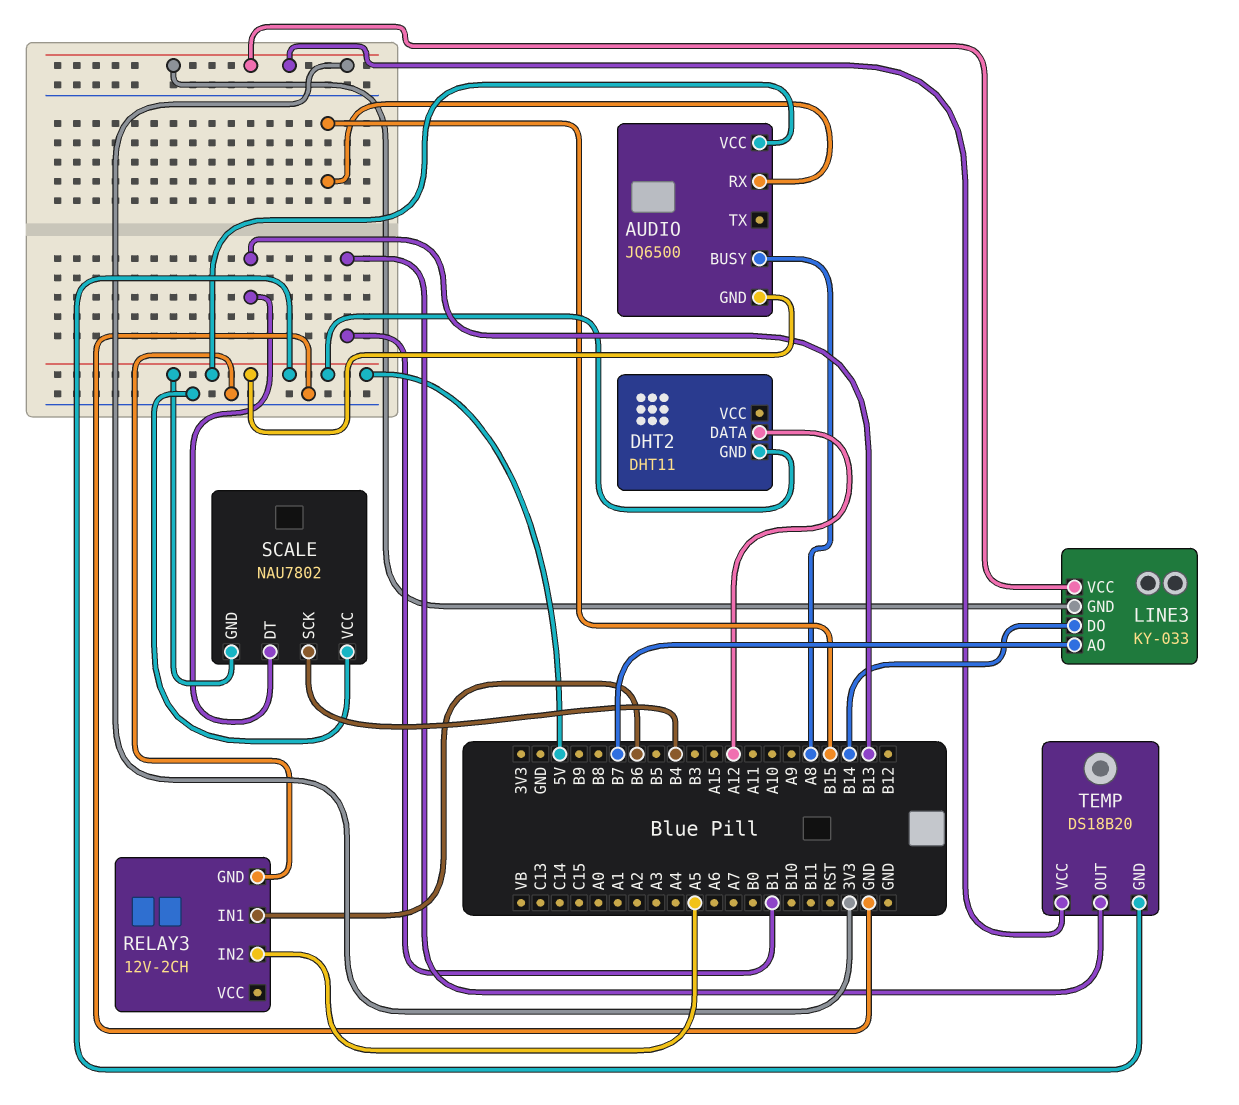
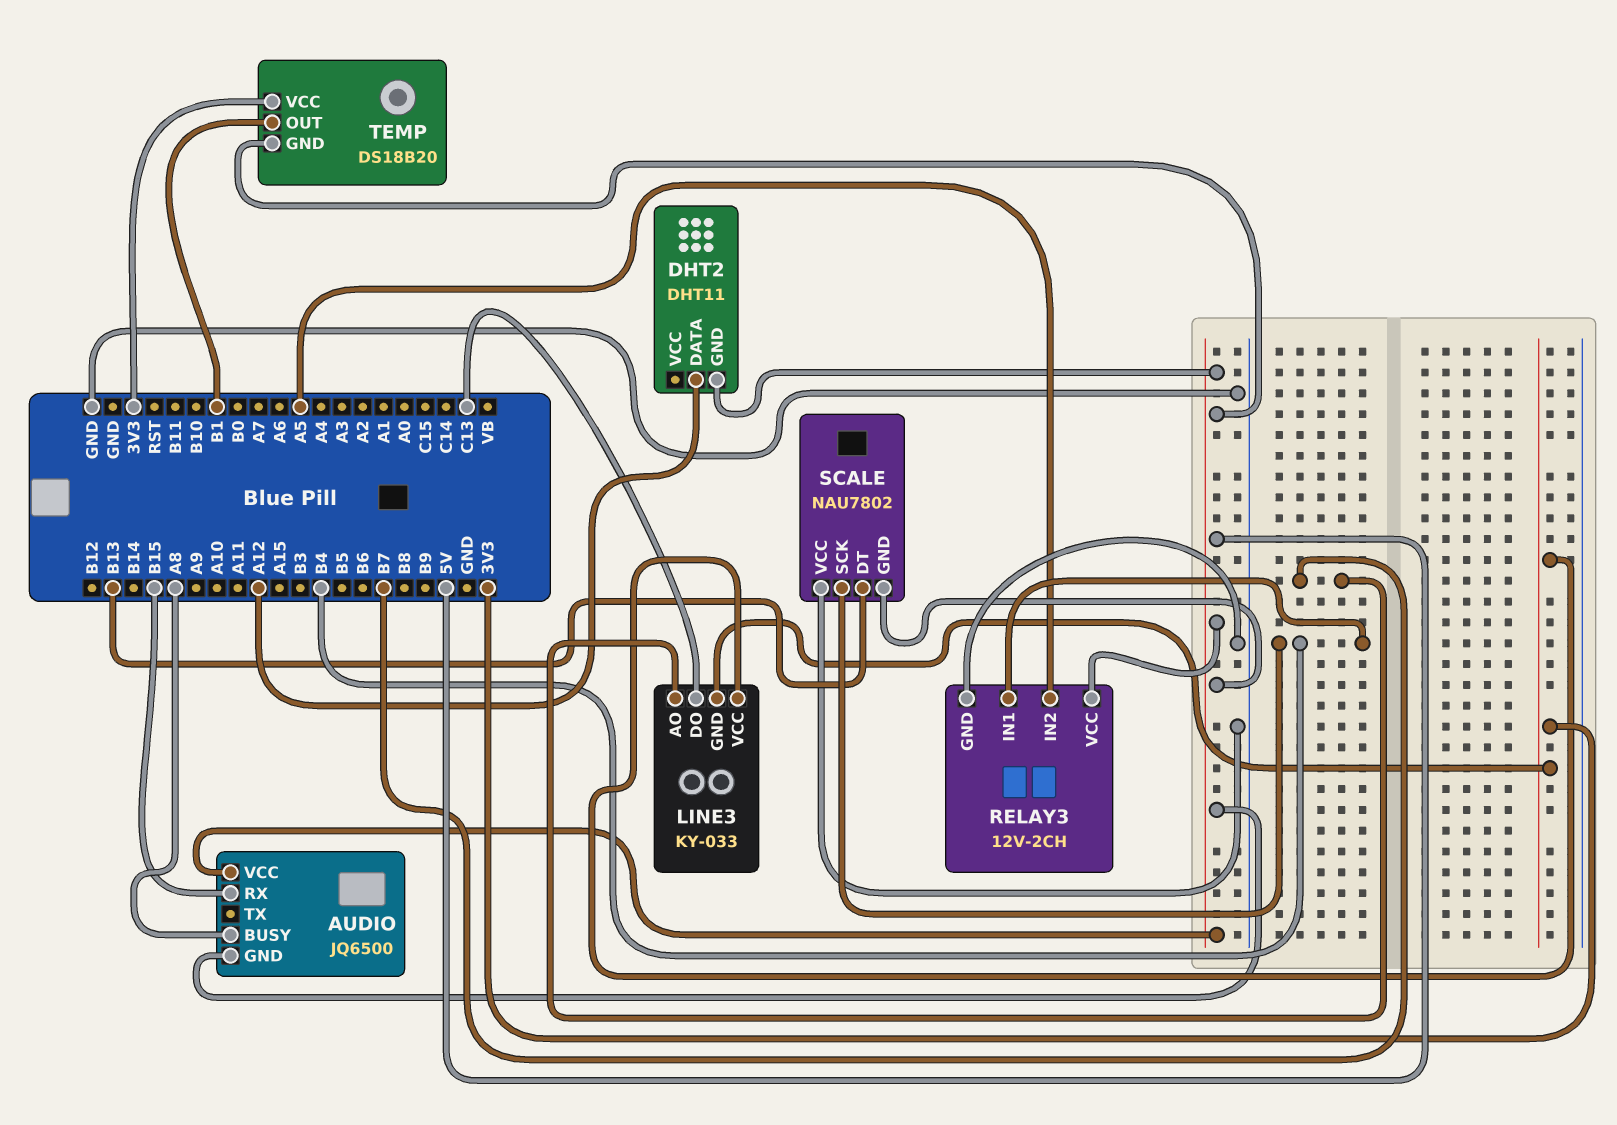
LINE3 pin DO: B14 -> C13
RELAY3 pin IN1: B6 -> B4
RELAY3 pin VCC: none -> 5V

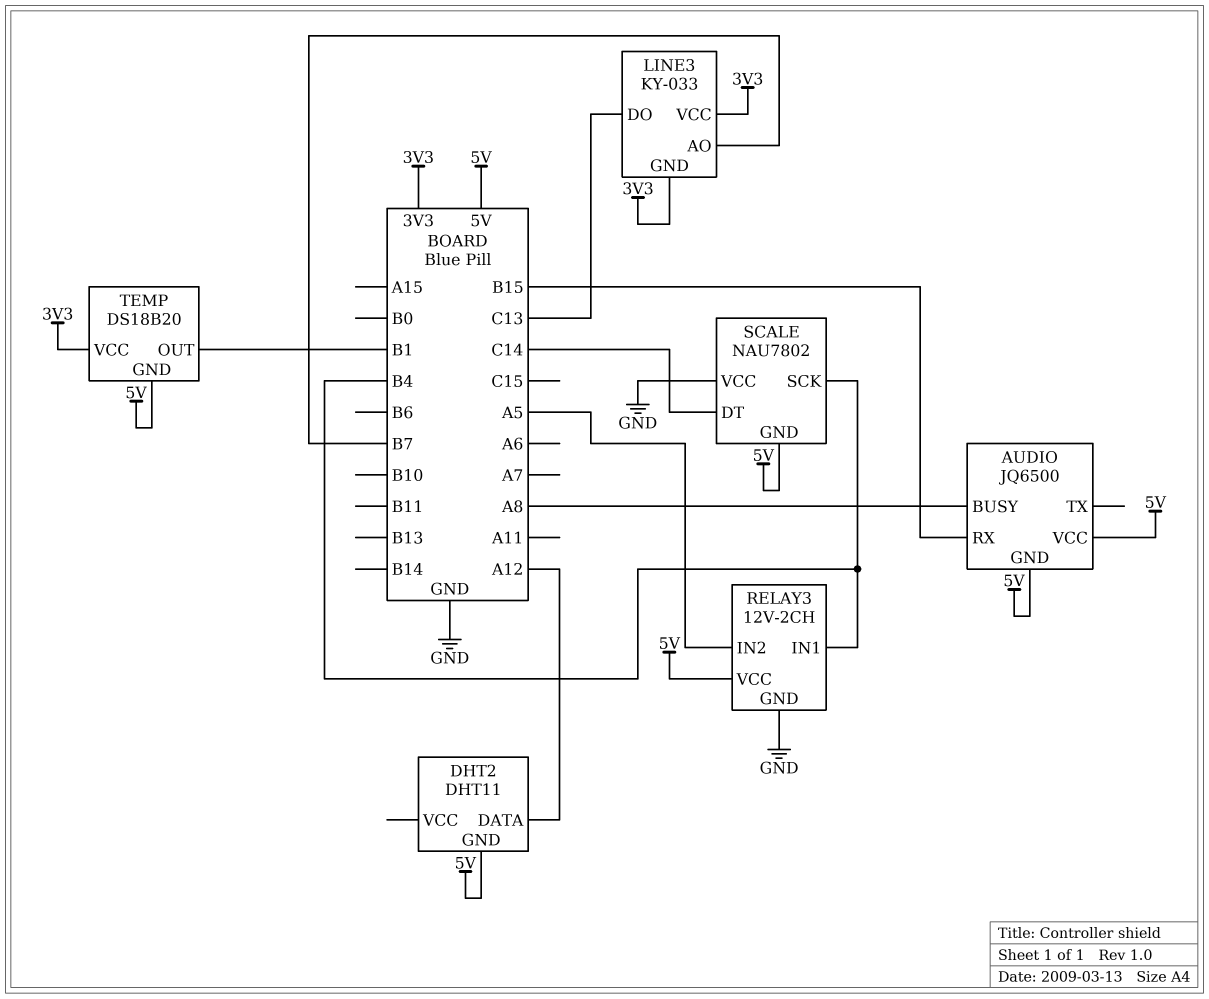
SCALE pin DT: B13 -> C14

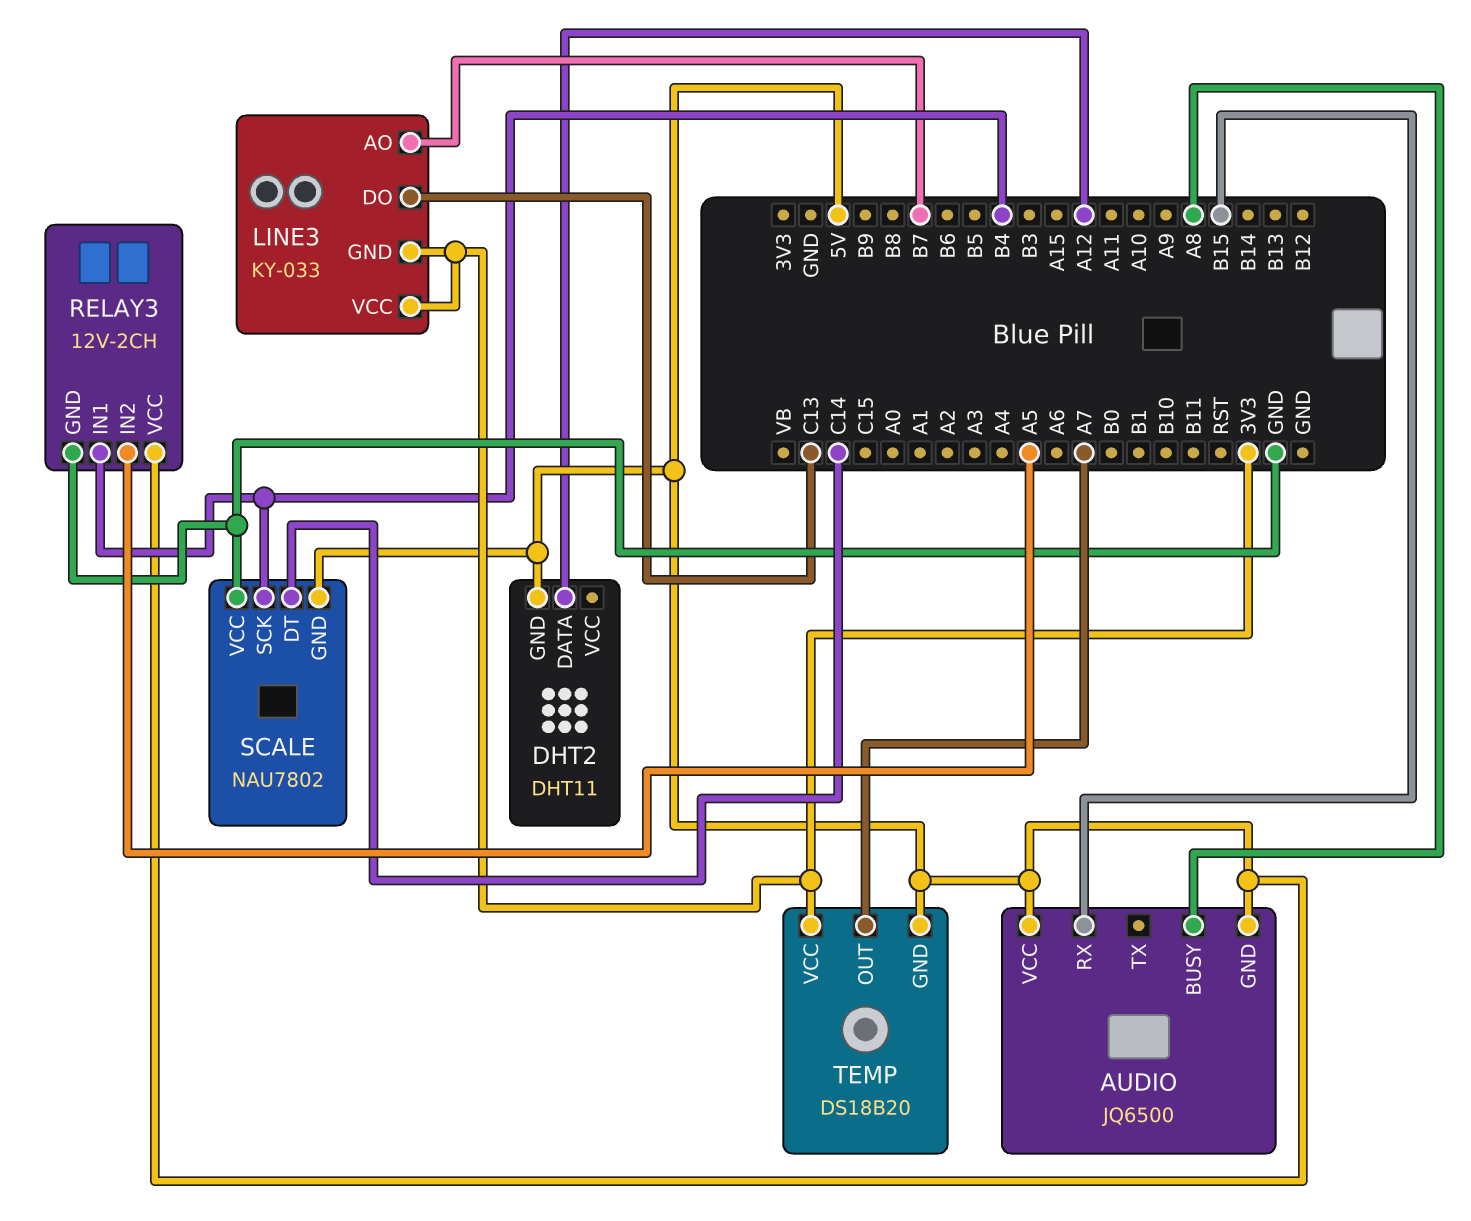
TEMP pin OUT: B1 -> A7

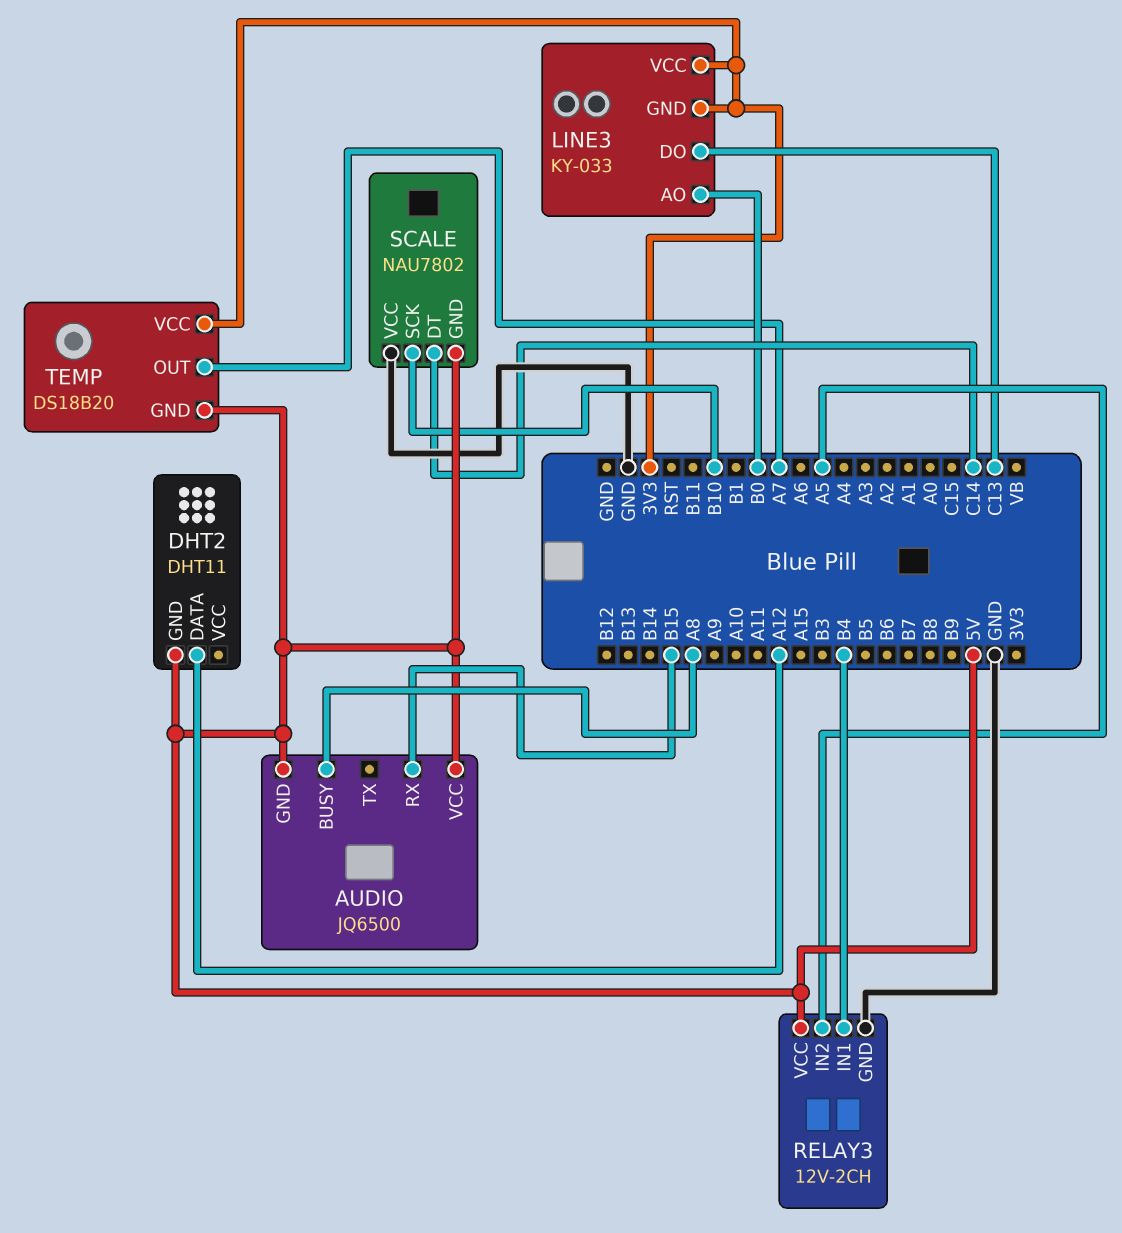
LINE3 pin AO: B7 -> B0
SCALE pin SCK: B4 -> B10

